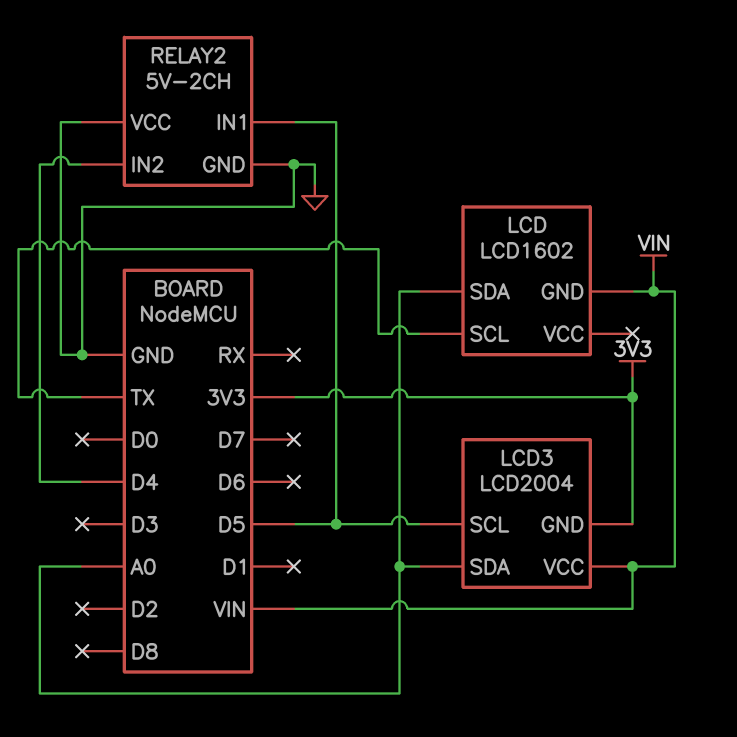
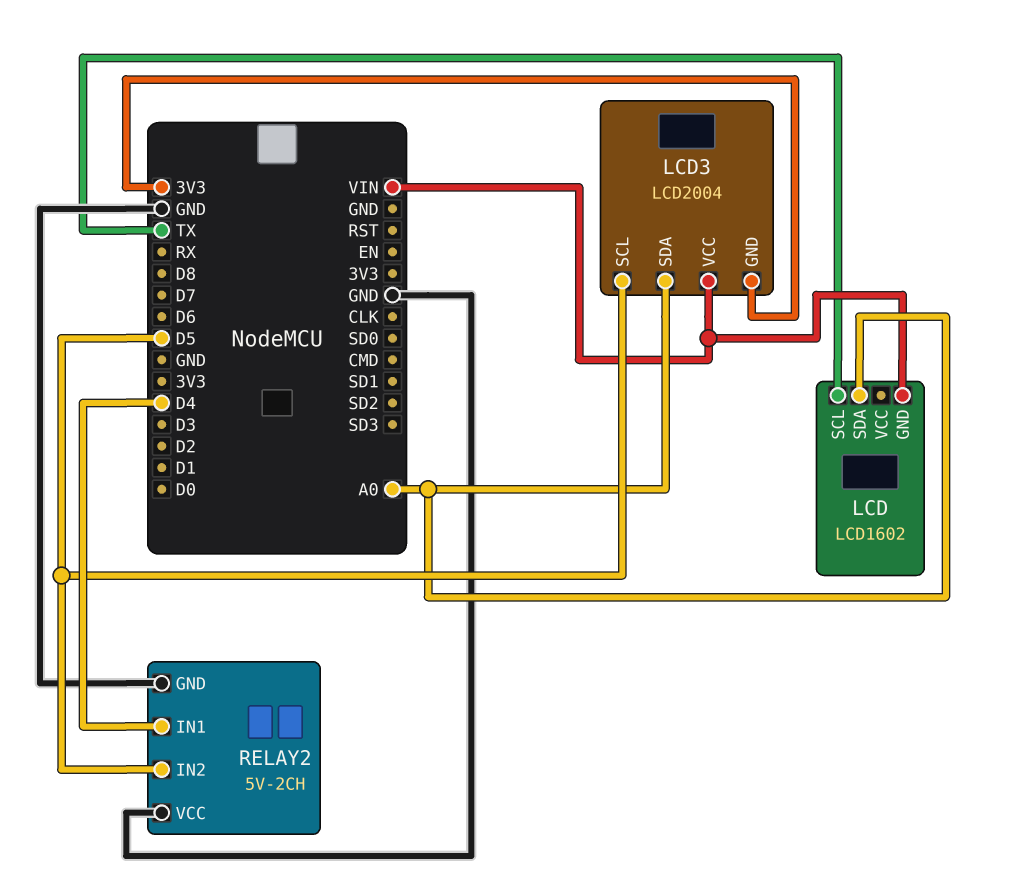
RELAY2 pin IN1: D5 -> D4
RELAY2 pin IN2: D4 -> D5

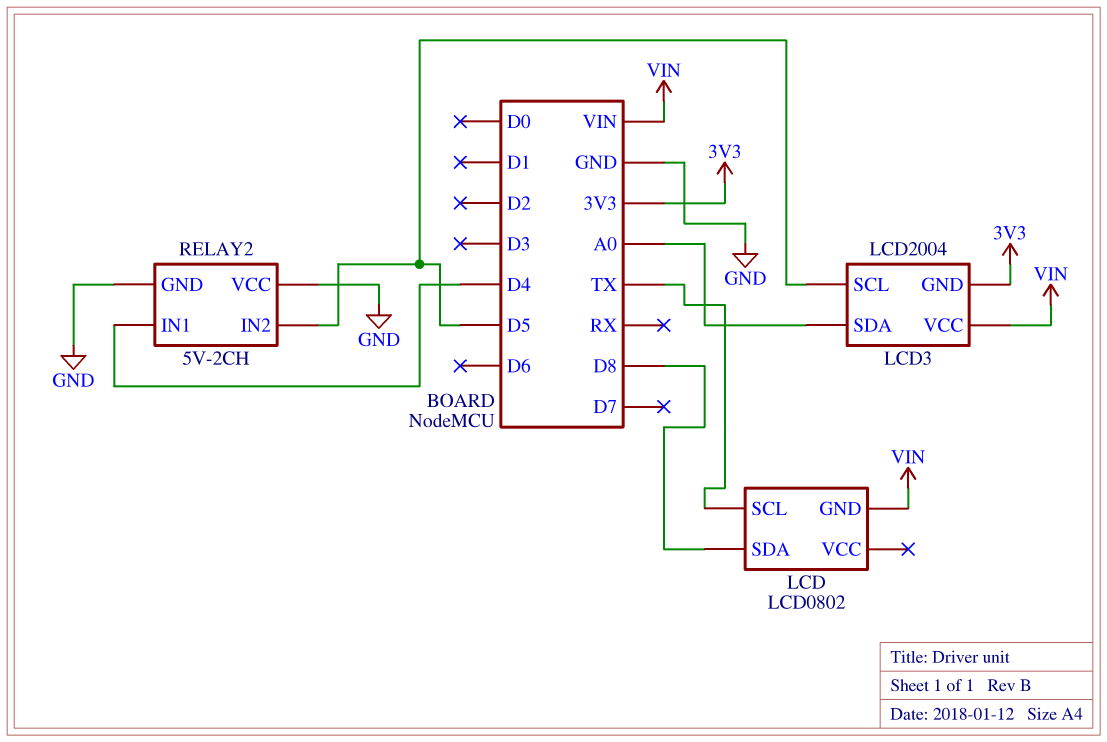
LCD: LCD1602 -> LCD0802
LCD pin SDA: A0 -> D8

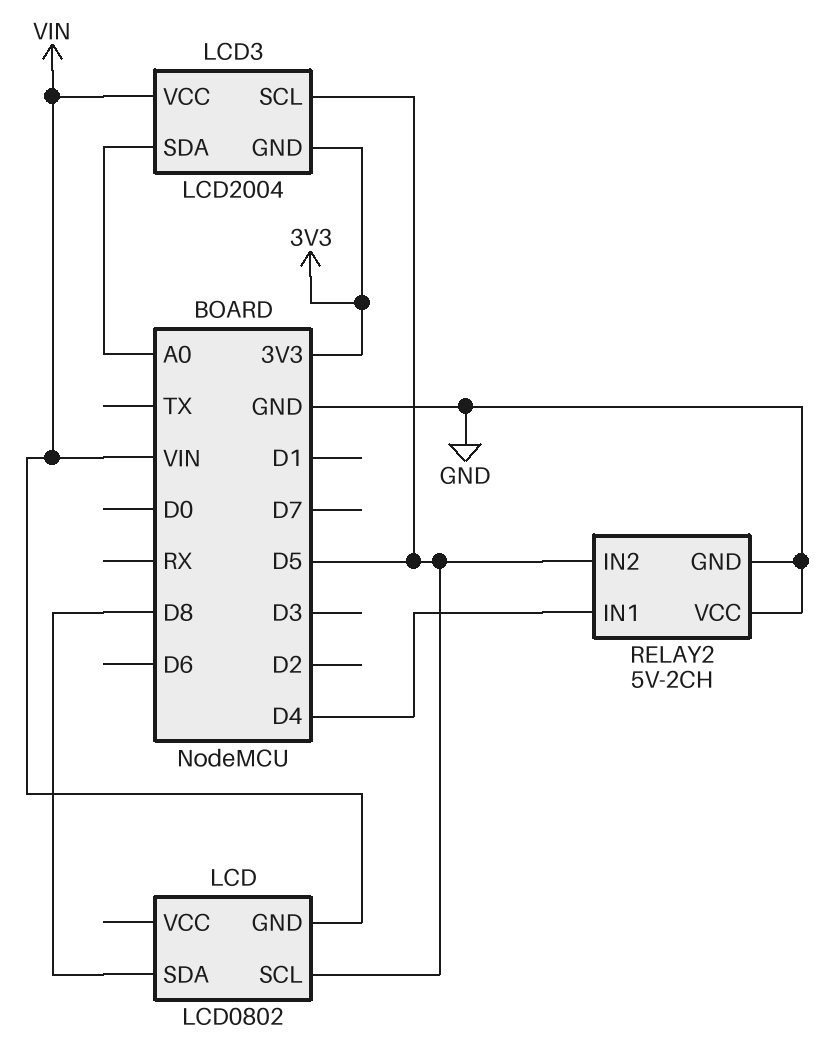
LCD pin SCL: TX -> D5

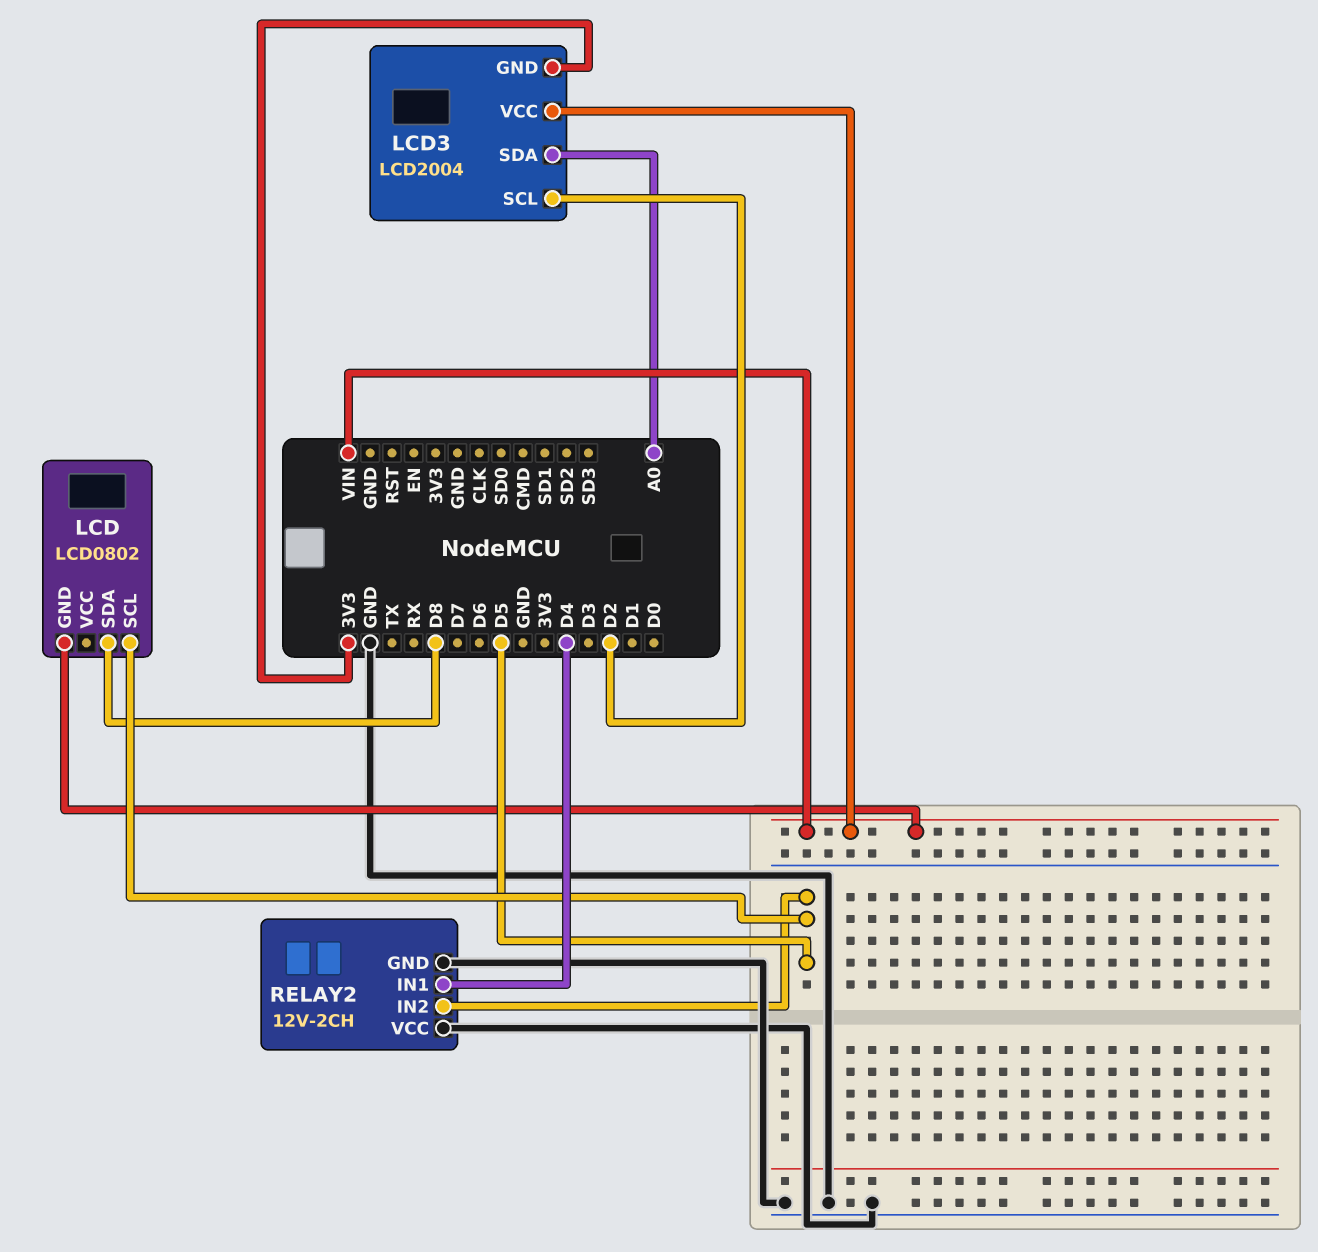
LCD3 pin SCL: D5 -> D2
RELAY2: 5V-2CH -> 12V-2CH

